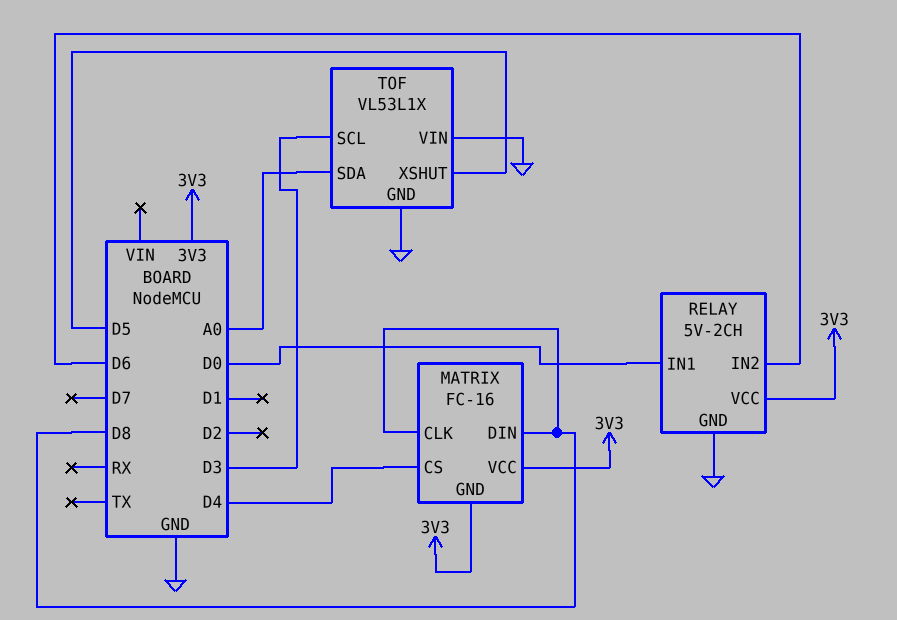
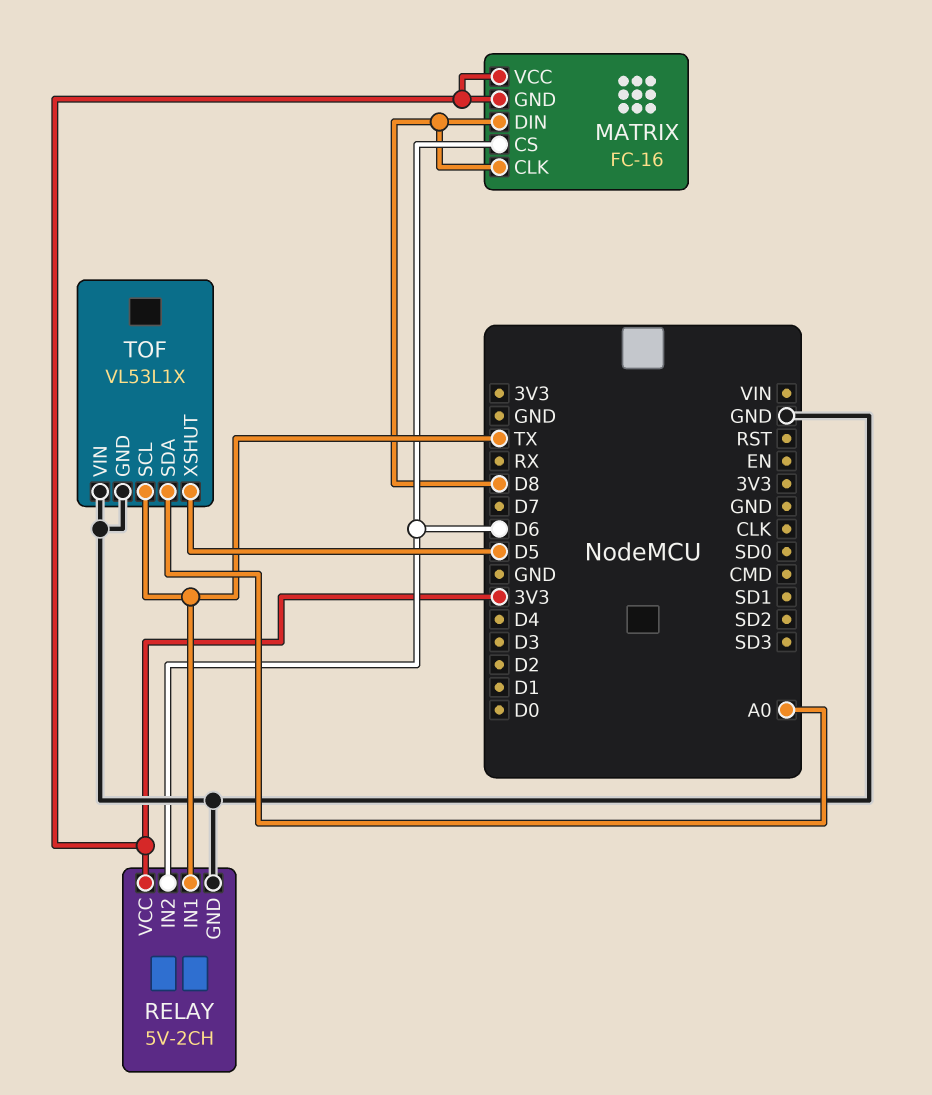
MATRIX pin CS: D4 -> D6
RELAY pin IN1: D0 -> TX
TOF pin SCL: D3 -> TX

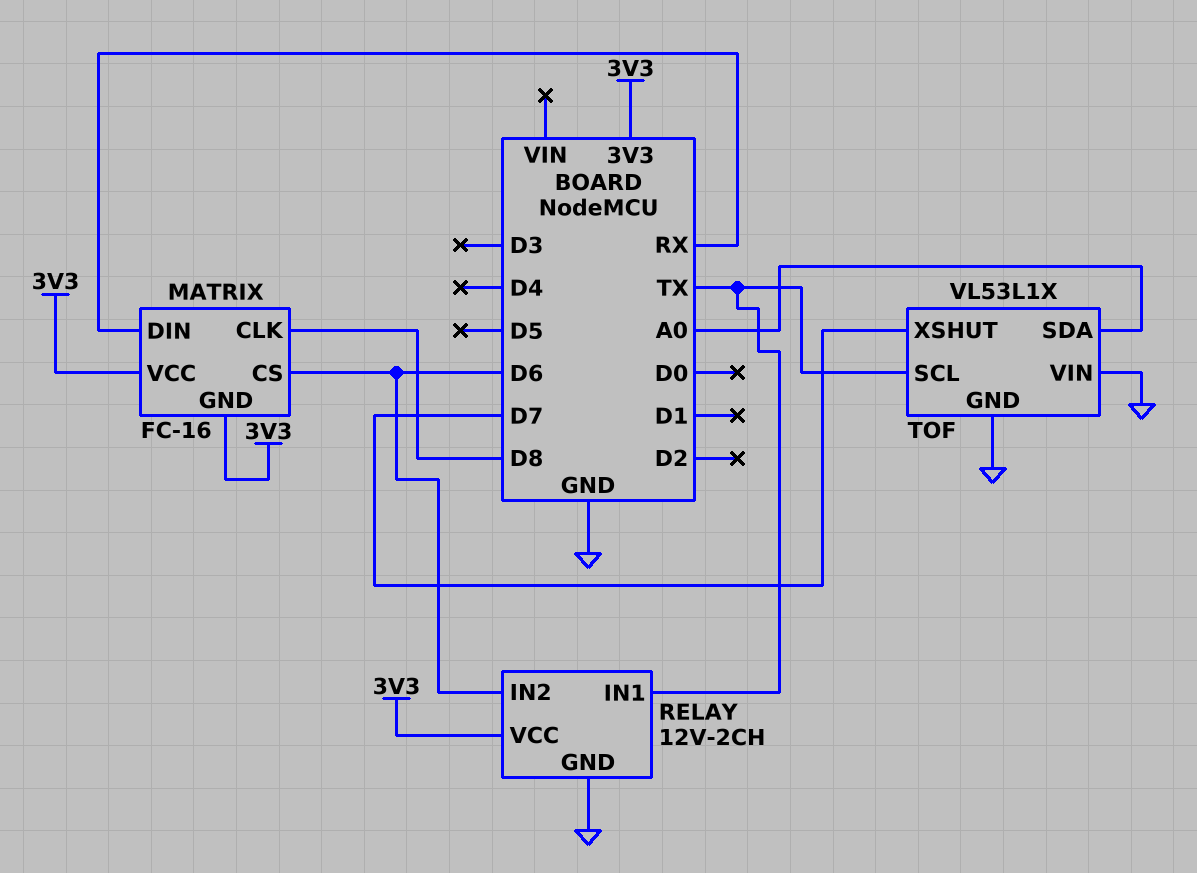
MATRIX pin DIN: D8 -> RX
RELAY: 5V-2CH -> 12V-2CH
TOF pin XSHUT: D5 -> D7

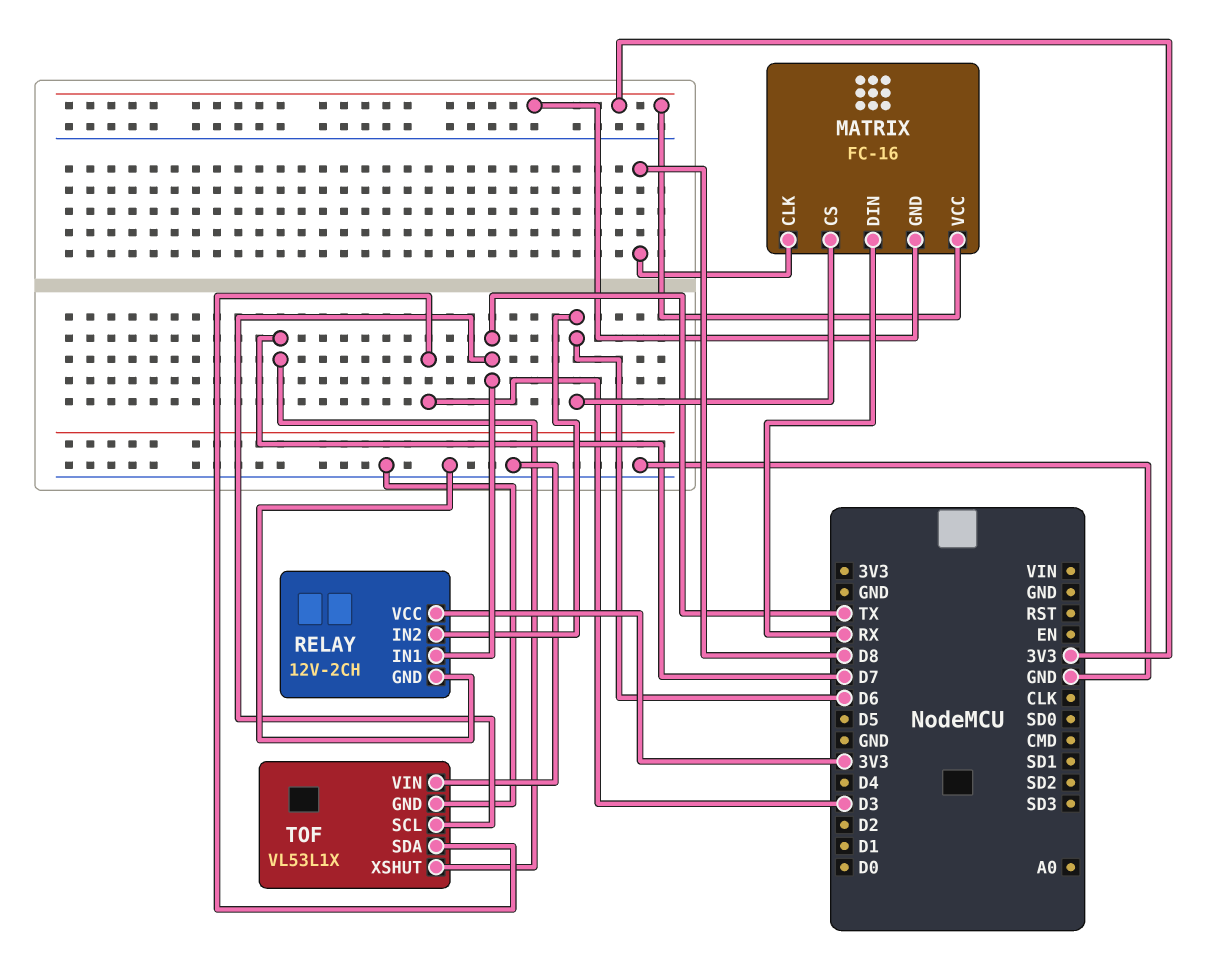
TOF pin SDA: A0 -> D3

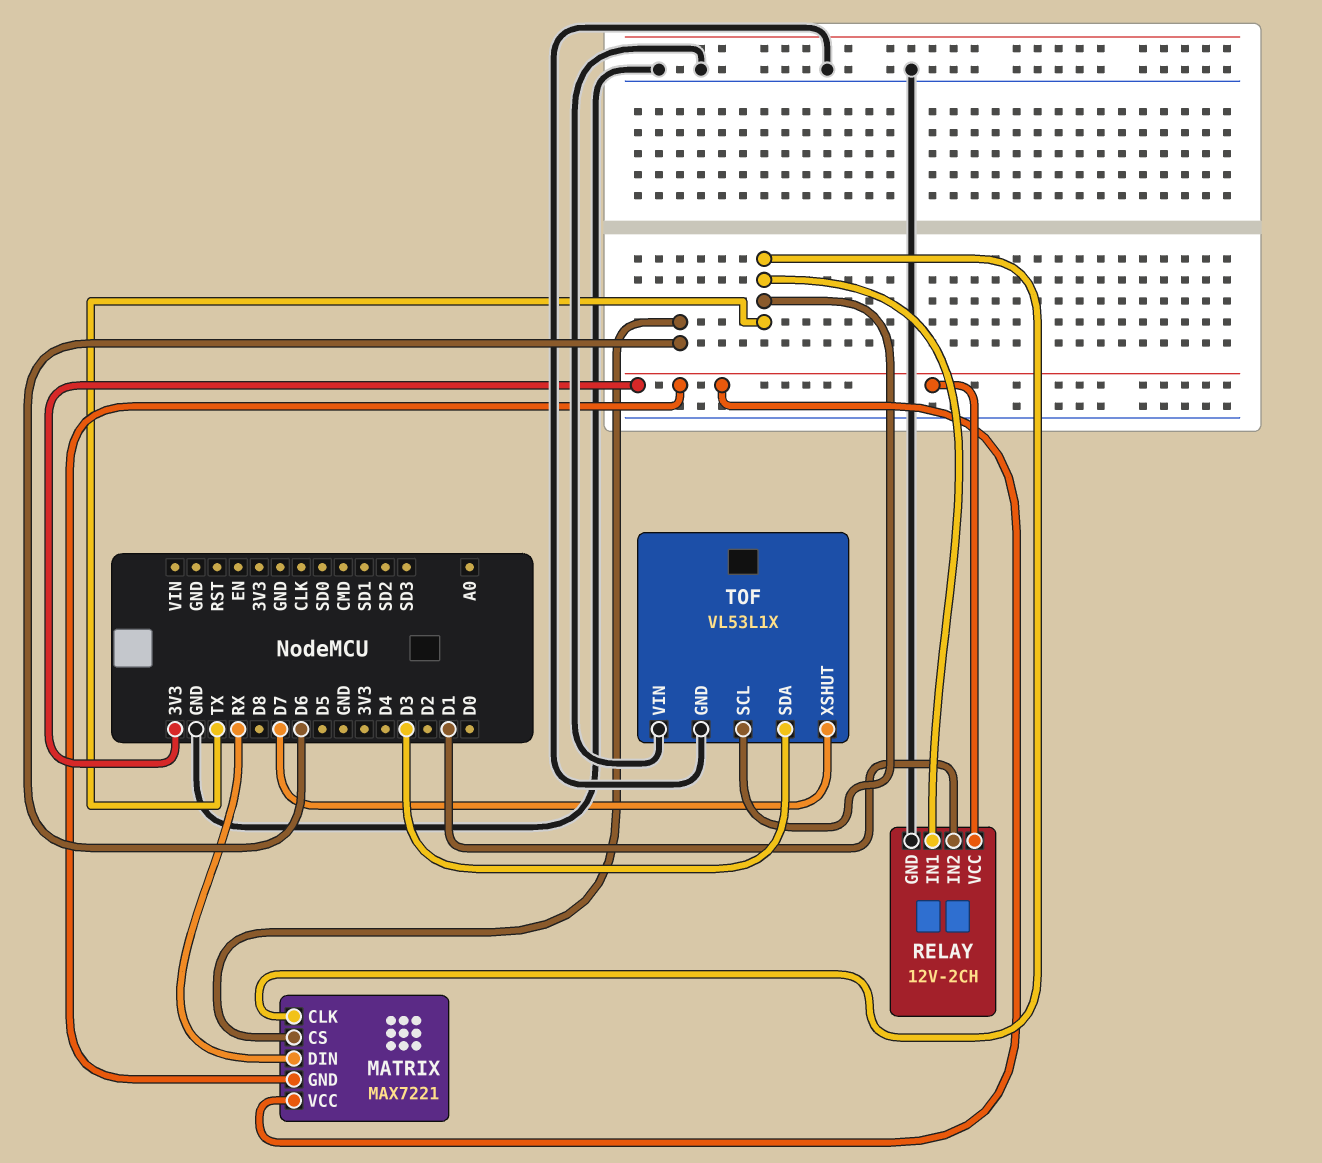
MATRIX: FC-16 -> MAX7221
MATRIX pin CLK: D8 -> TX
RELAY pin IN2: D6 -> D1

